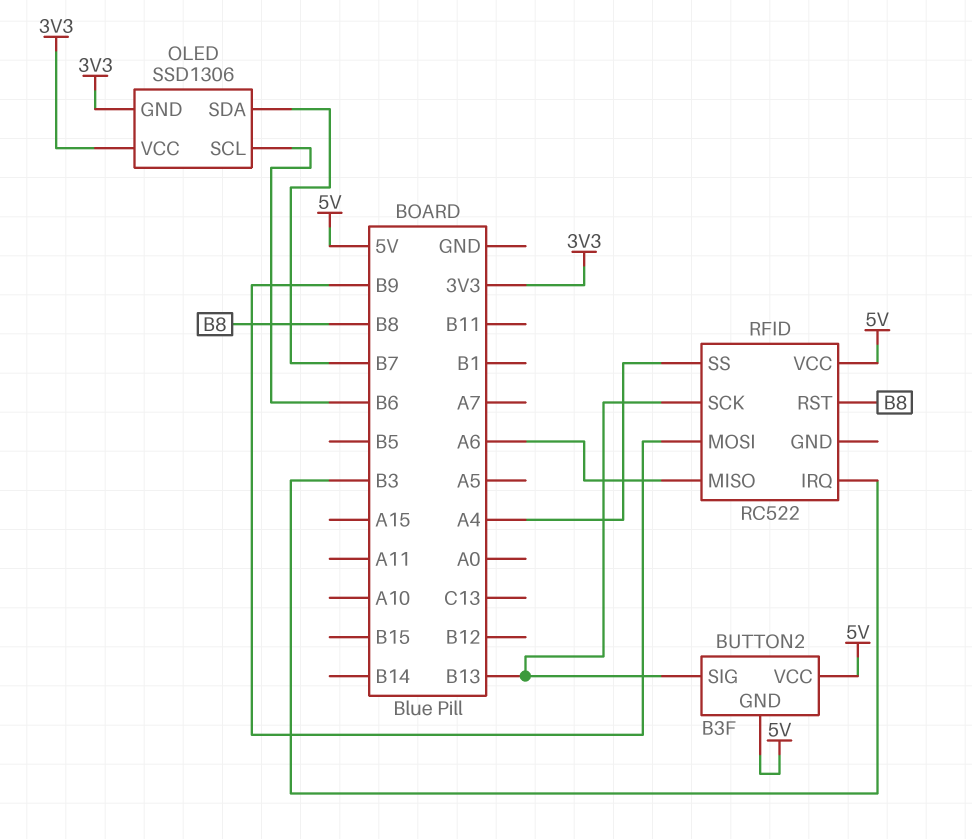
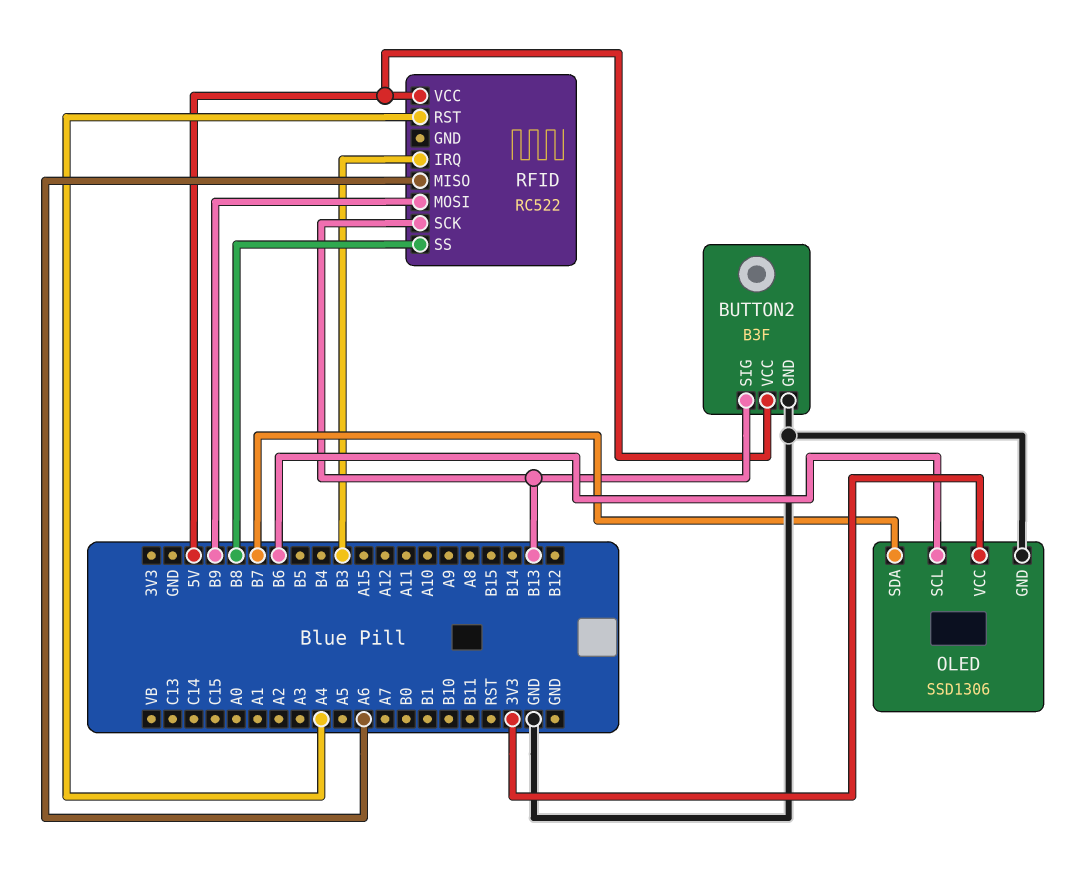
BUTTON2 pin GND: 5V -> GND
OLED pin GND: 3V3 -> GND
RFID pin RST: B8 -> A4
RFID pin SS: A4 -> B8

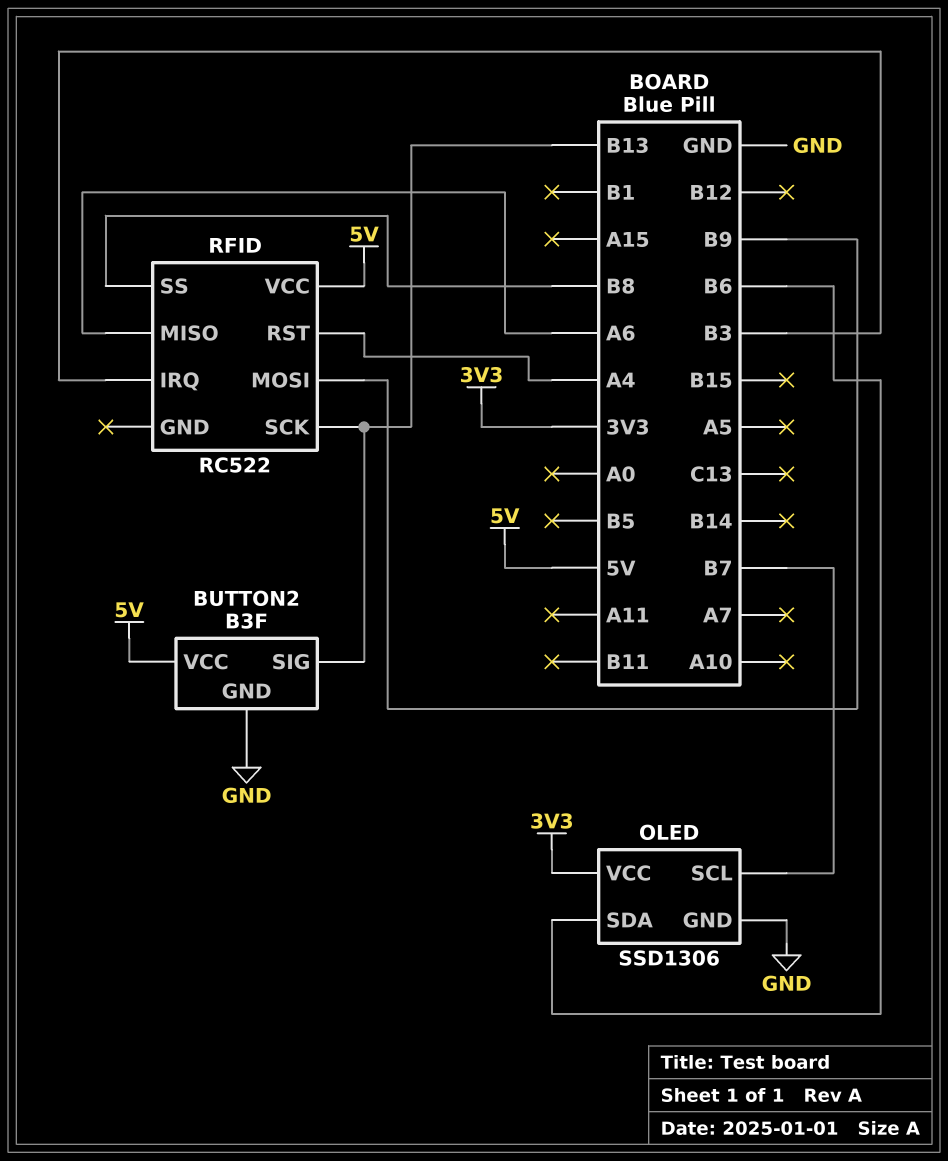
OLED pin SCL: B6 -> B7
OLED pin SDA: B7 -> B6

